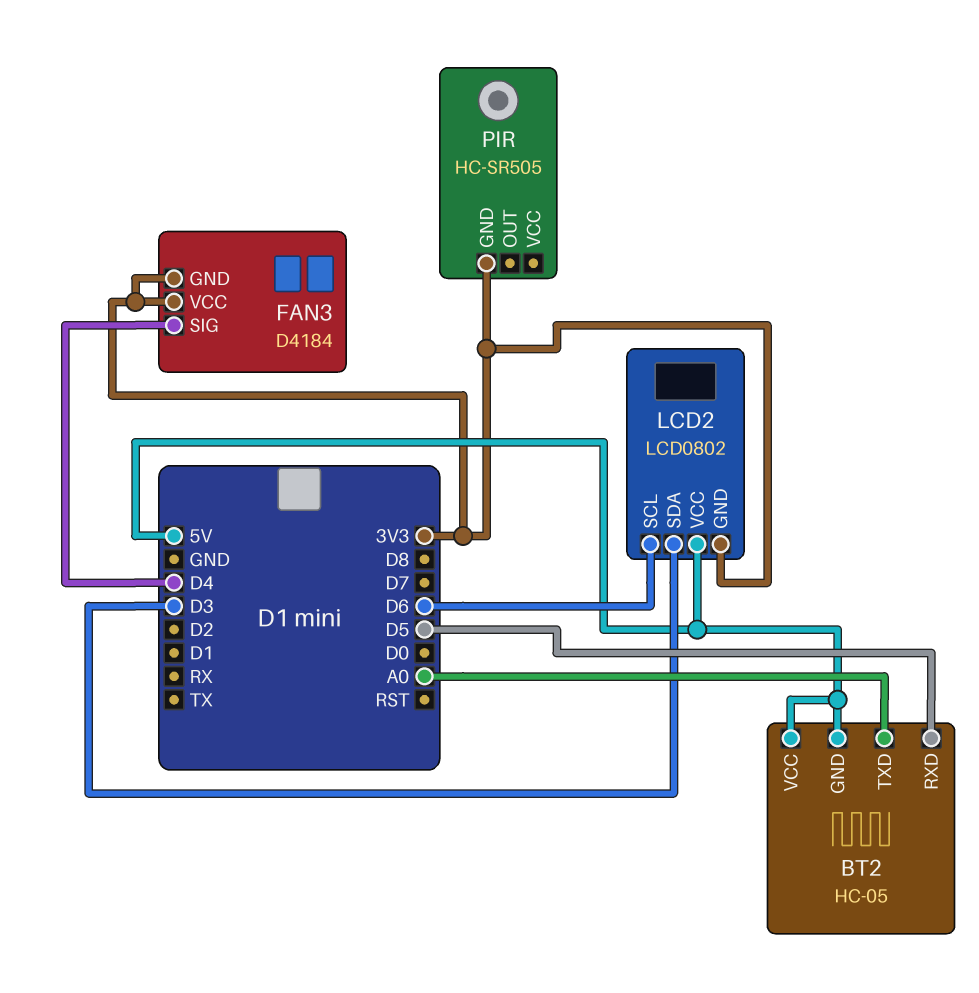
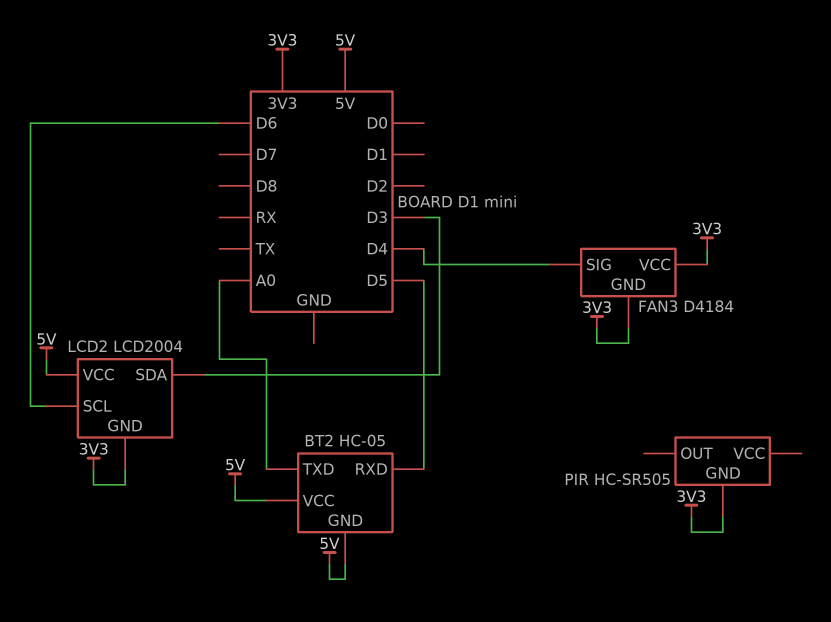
LCD2: LCD0802 -> LCD2004

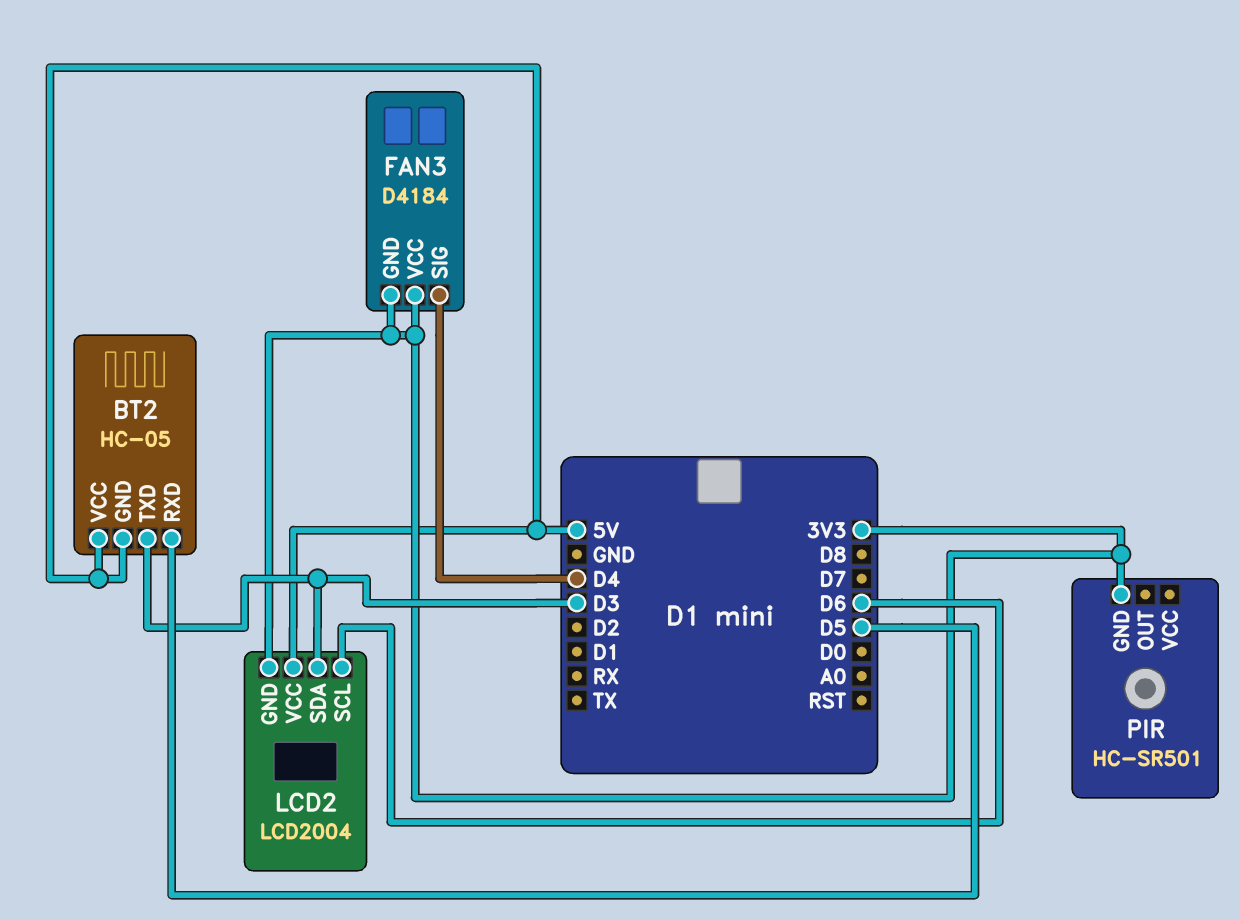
BT2 pin TXD: A0 -> D3
PIR: HC-SR505 -> HC-SR501

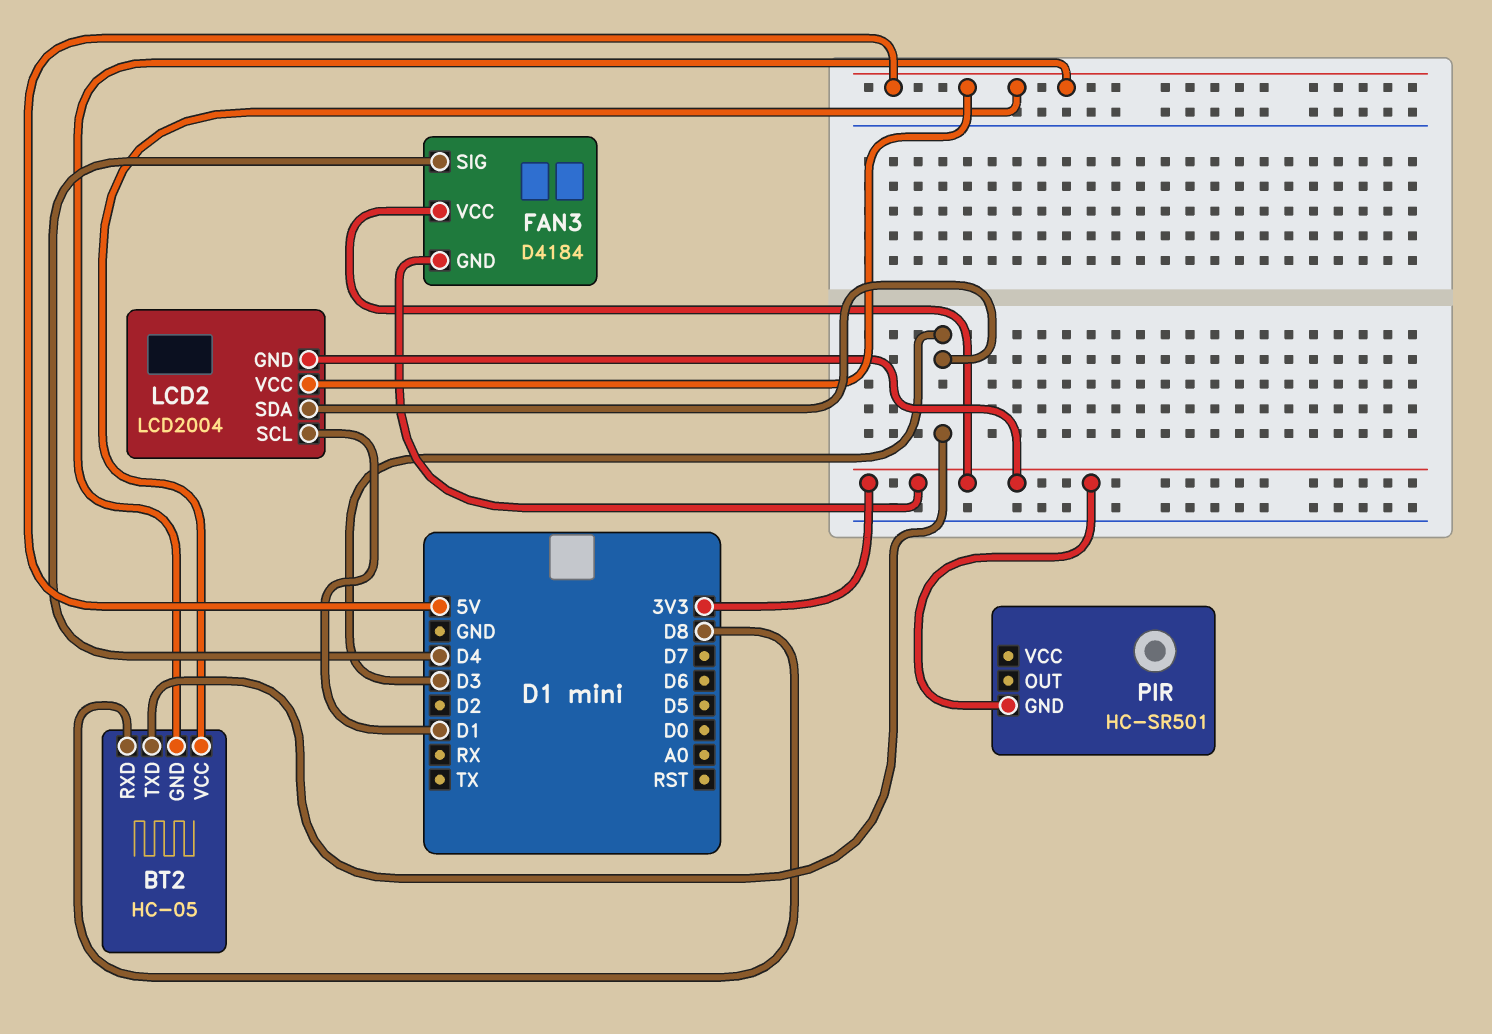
BT2 pin RXD: D5 -> D8
LCD2 pin SCL: D6 -> D1

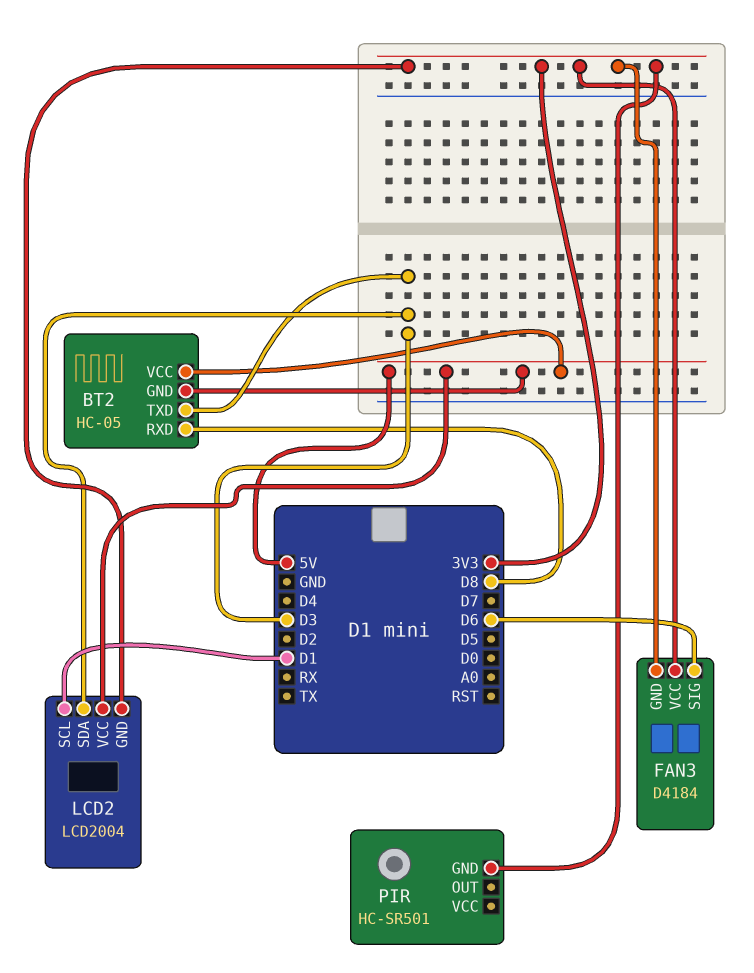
FAN3 pin SIG: D4 -> D6

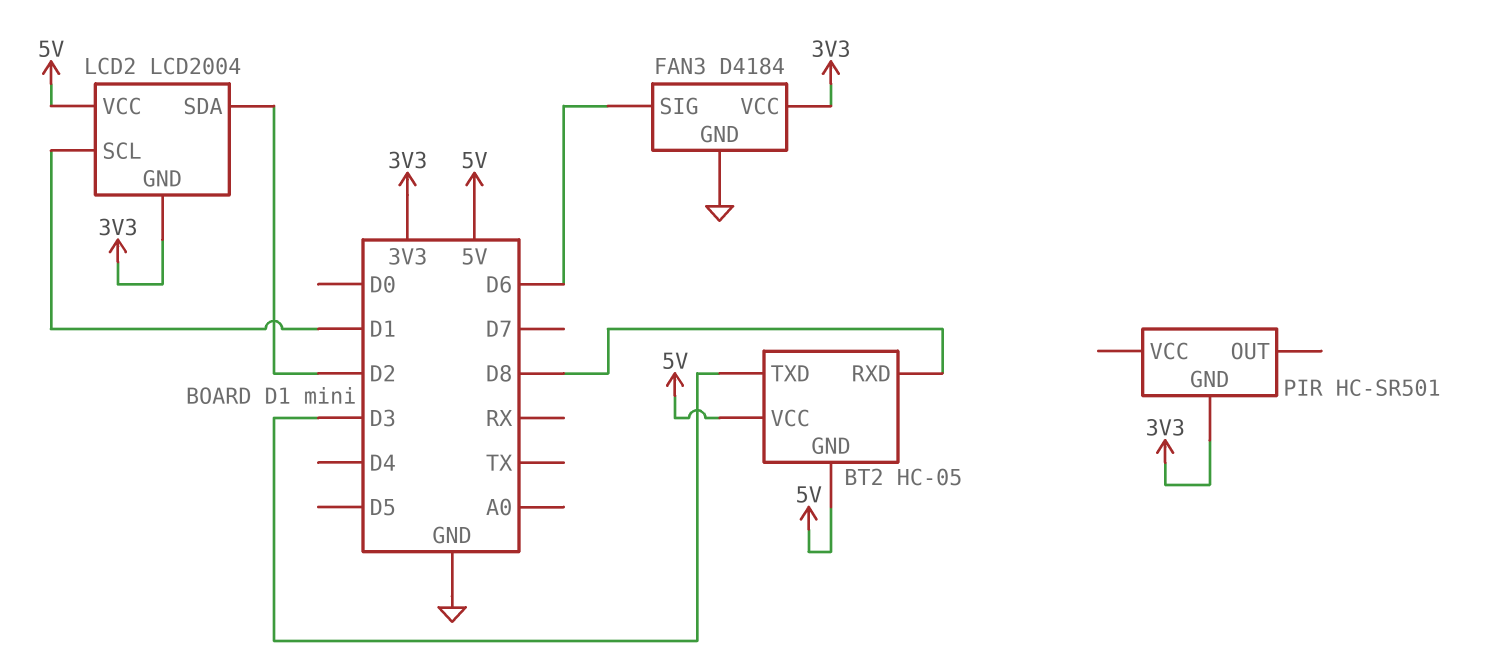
FAN3 pin GND: 3V3 -> GND
LCD2 pin SDA: D3 -> D2

